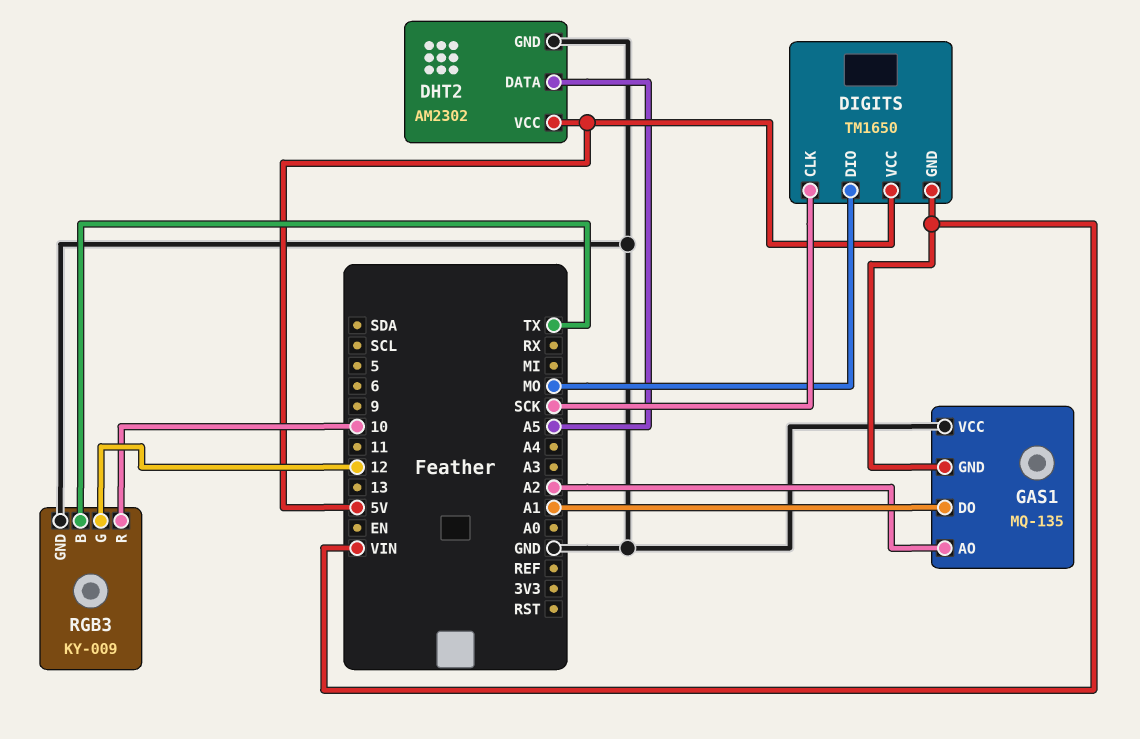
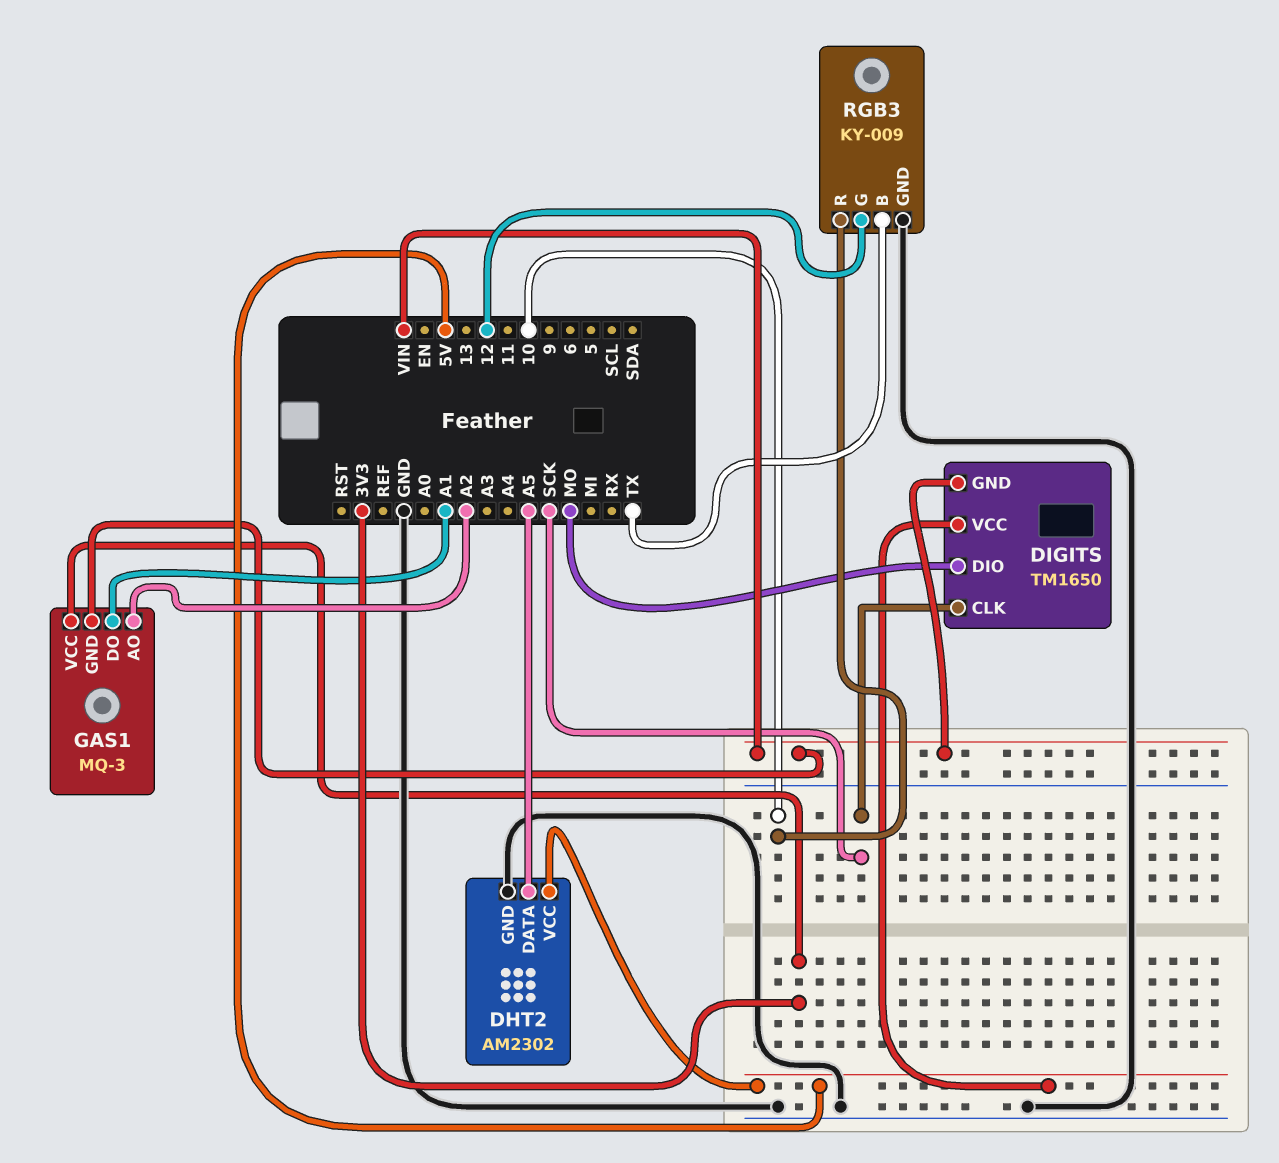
GAS1: MQ-135 -> MQ-3
GAS1 pin VCC: GND -> 3V3

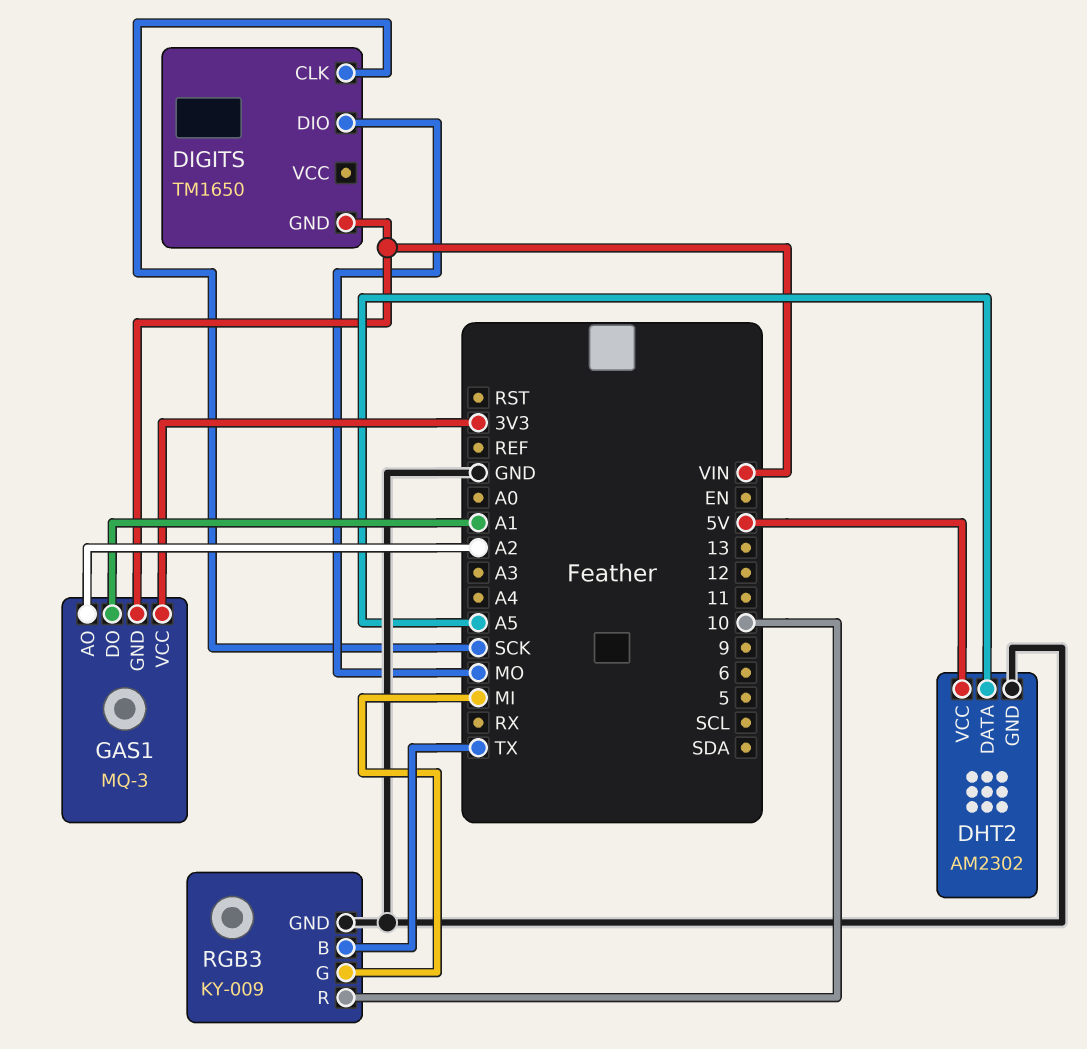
DIGITS pin VCC: 5V -> none
RGB3 pin G: 12 -> MI

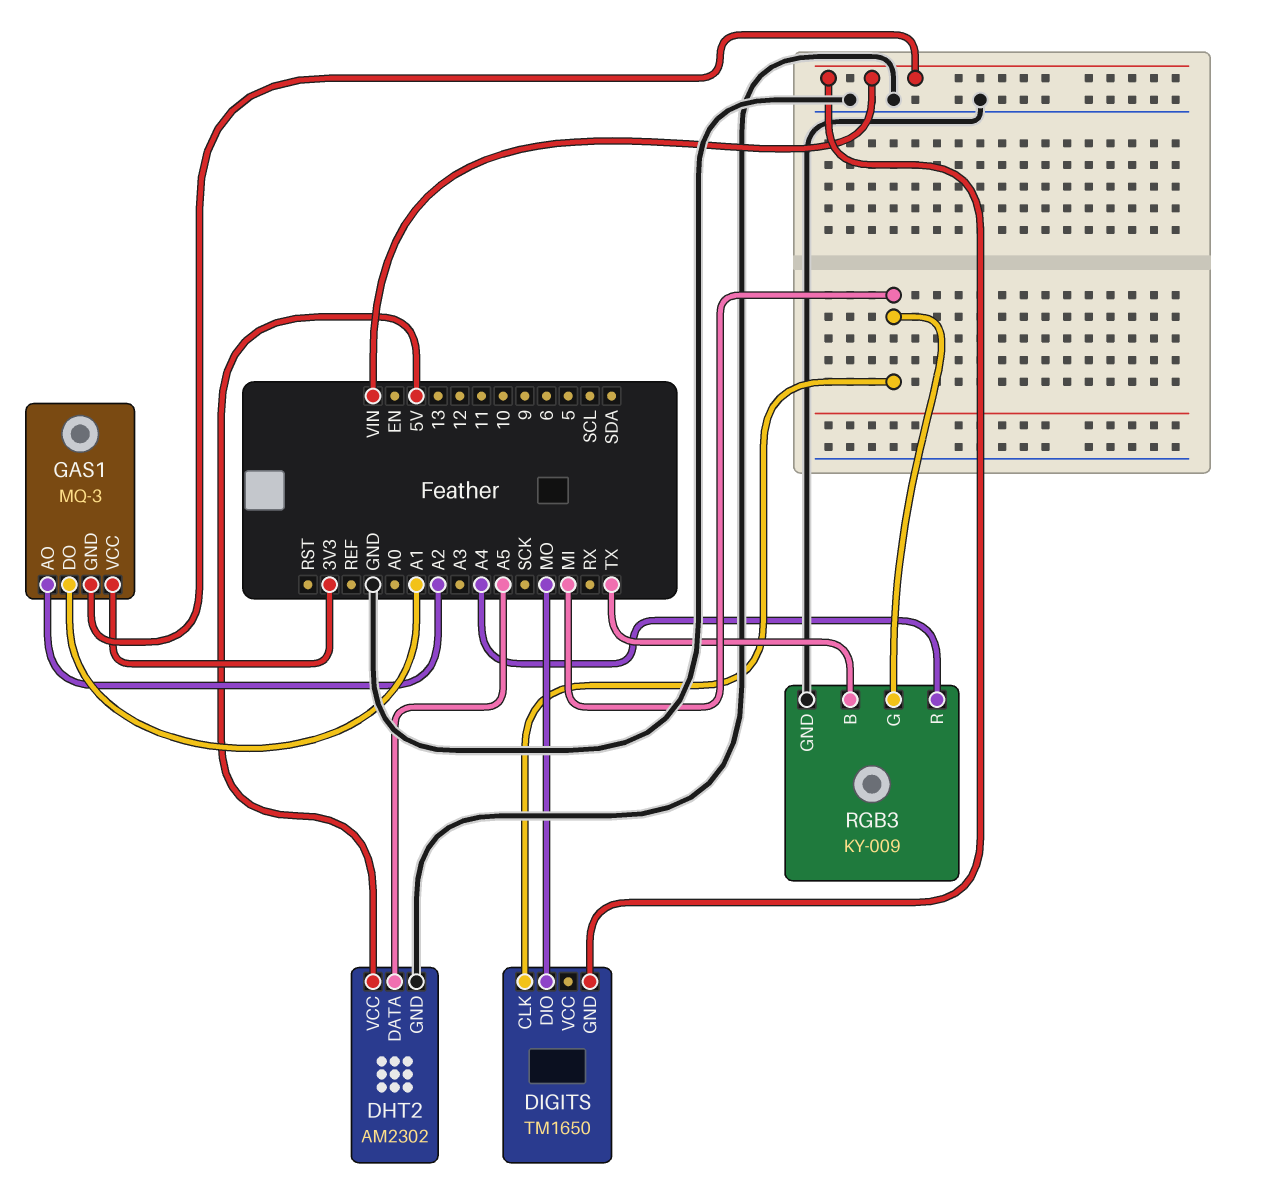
DIGITS pin CLK: SCK -> MI
RGB3 pin R: 10 -> A4

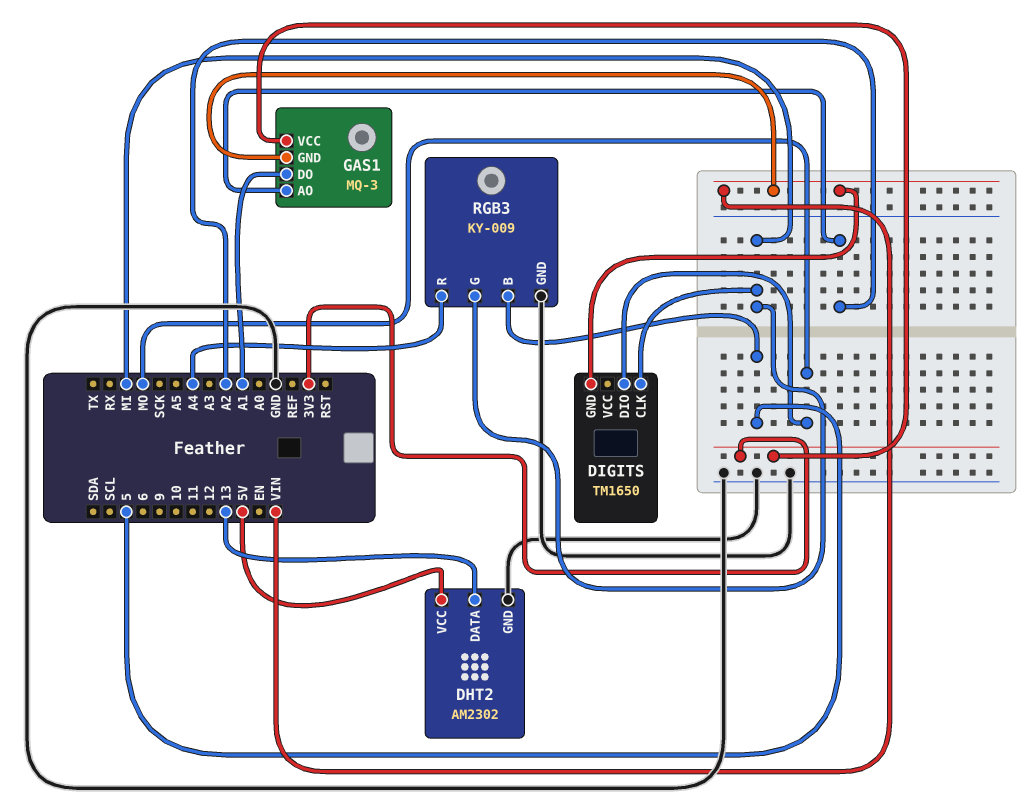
DHT2 pin DATA: A5 -> 13
RGB3 pin B: TX -> 5

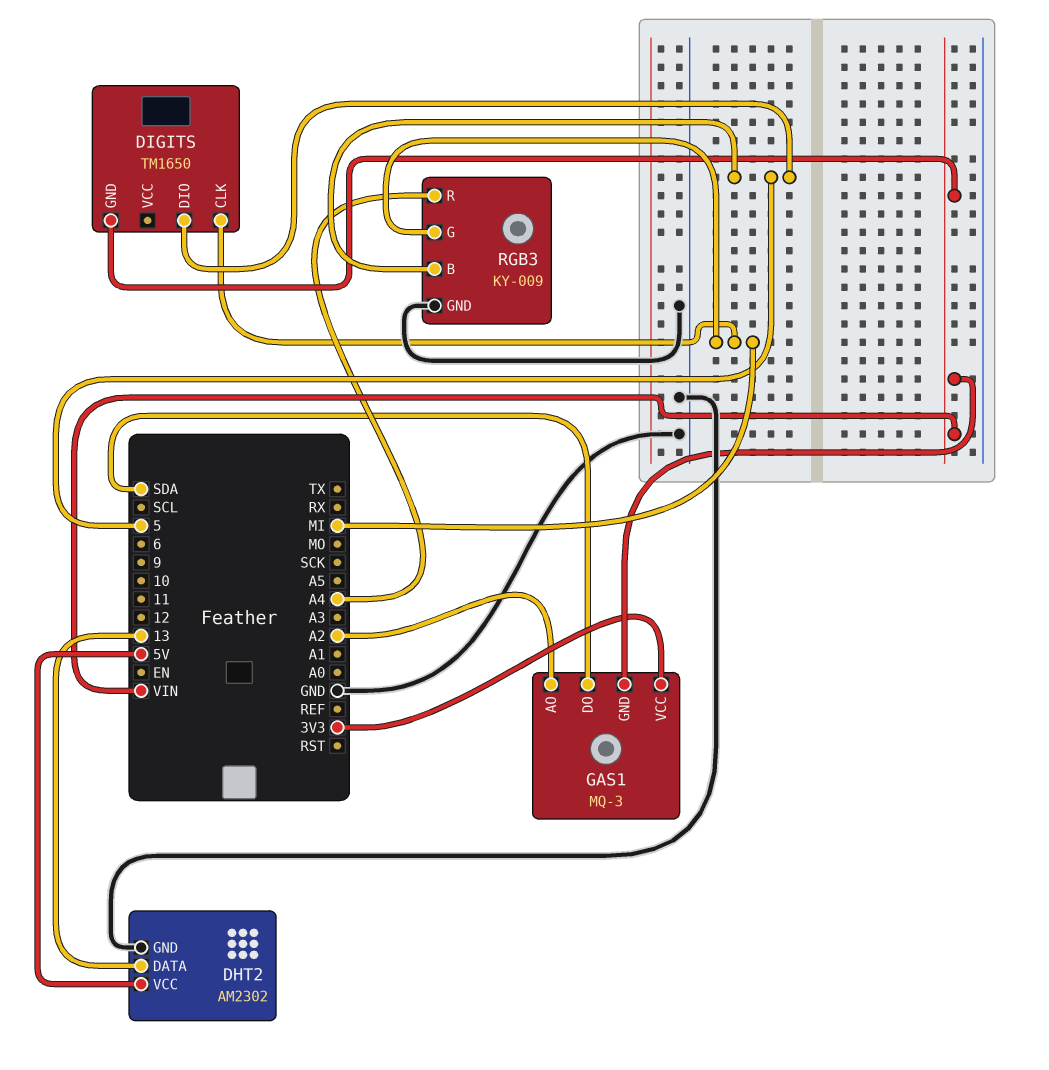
DIGITS pin DIO: MO -> 5
GAS1 pin DO: A1 -> SDA

